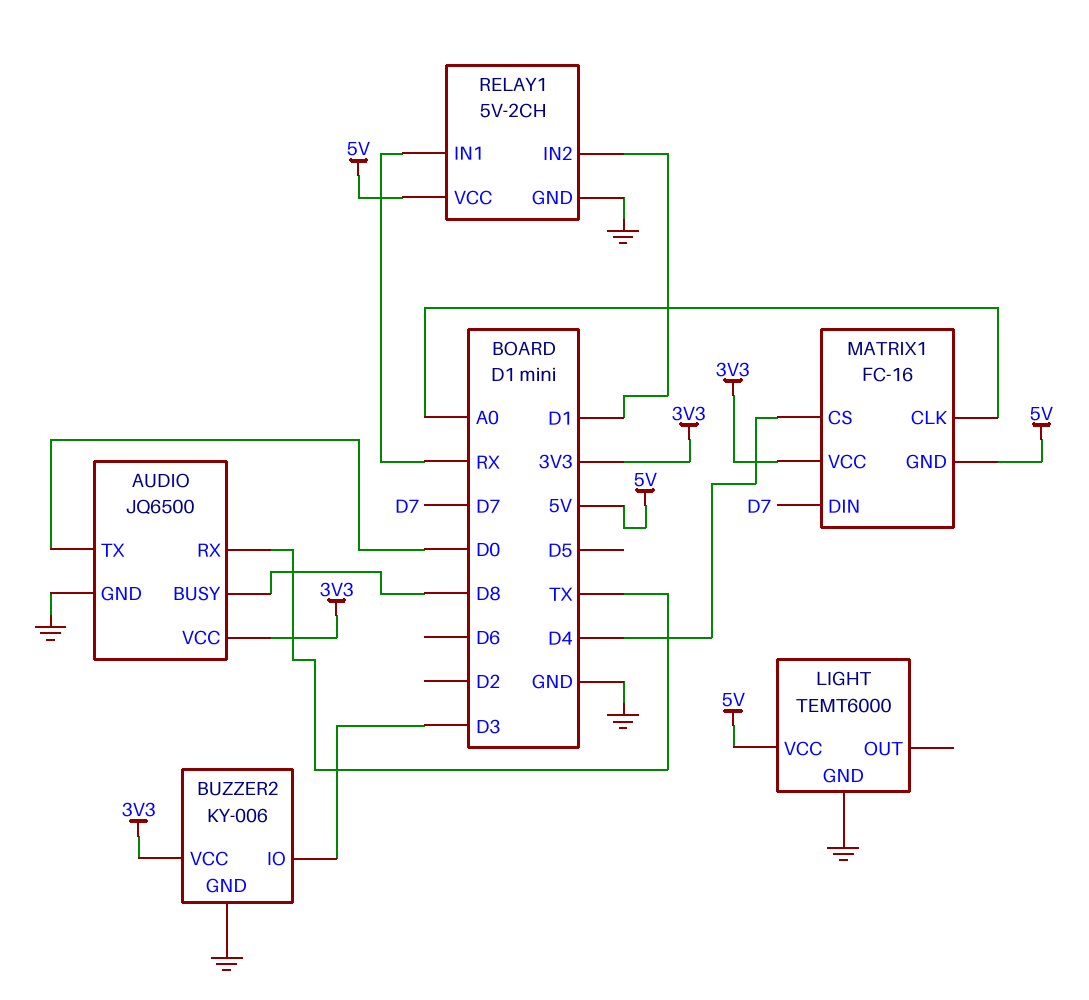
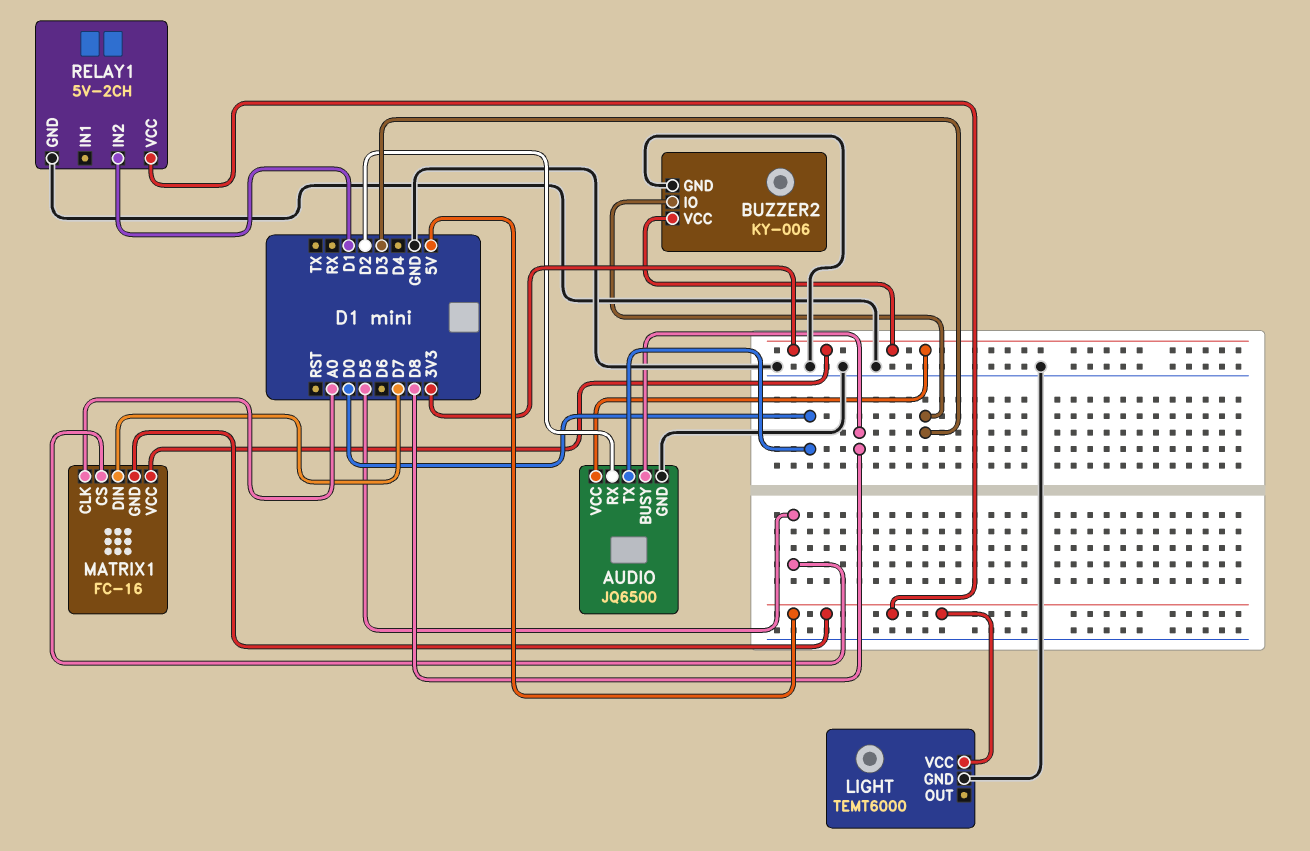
AUDIO pin RX: TX -> D2
MATRIX1 pin CS: D4 -> D5
RELAY1 pin IN1: RX -> none

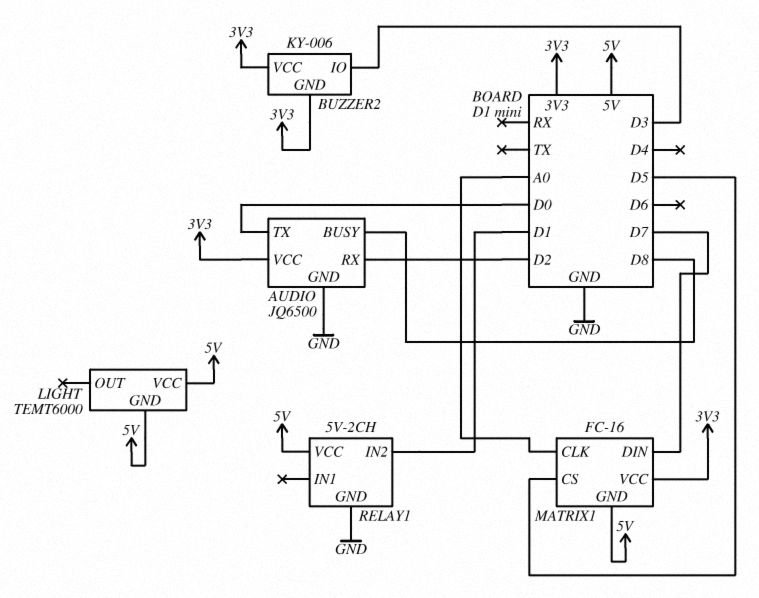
BUZZER2 pin GND: GND -> 3V3
LIGHT pin GND: GND -> 5V

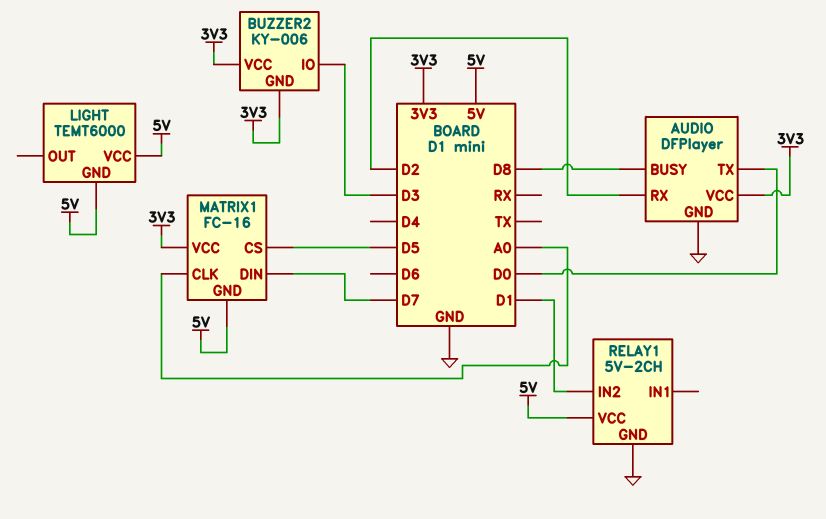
AUDIO: JQ6500 -> DFPlayer

